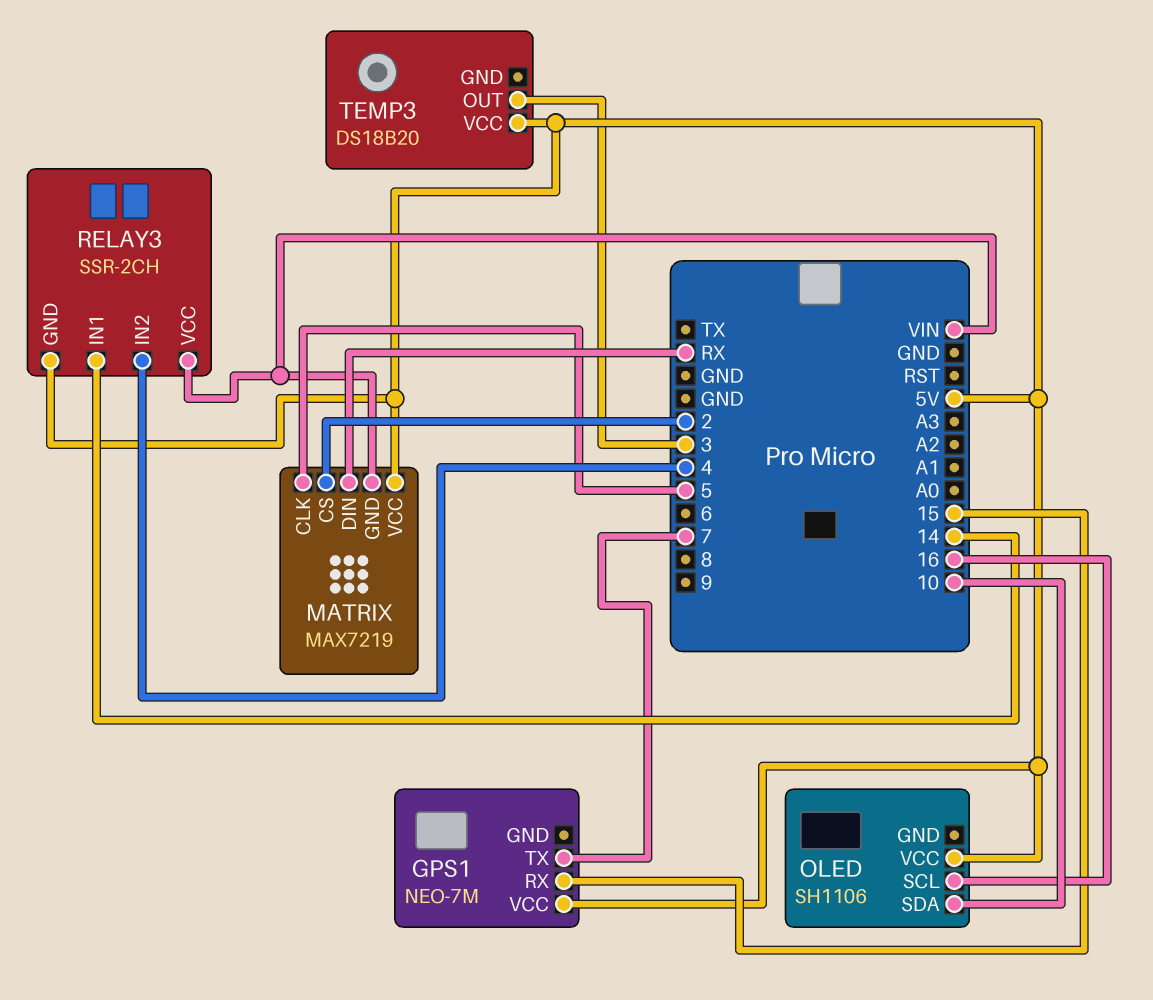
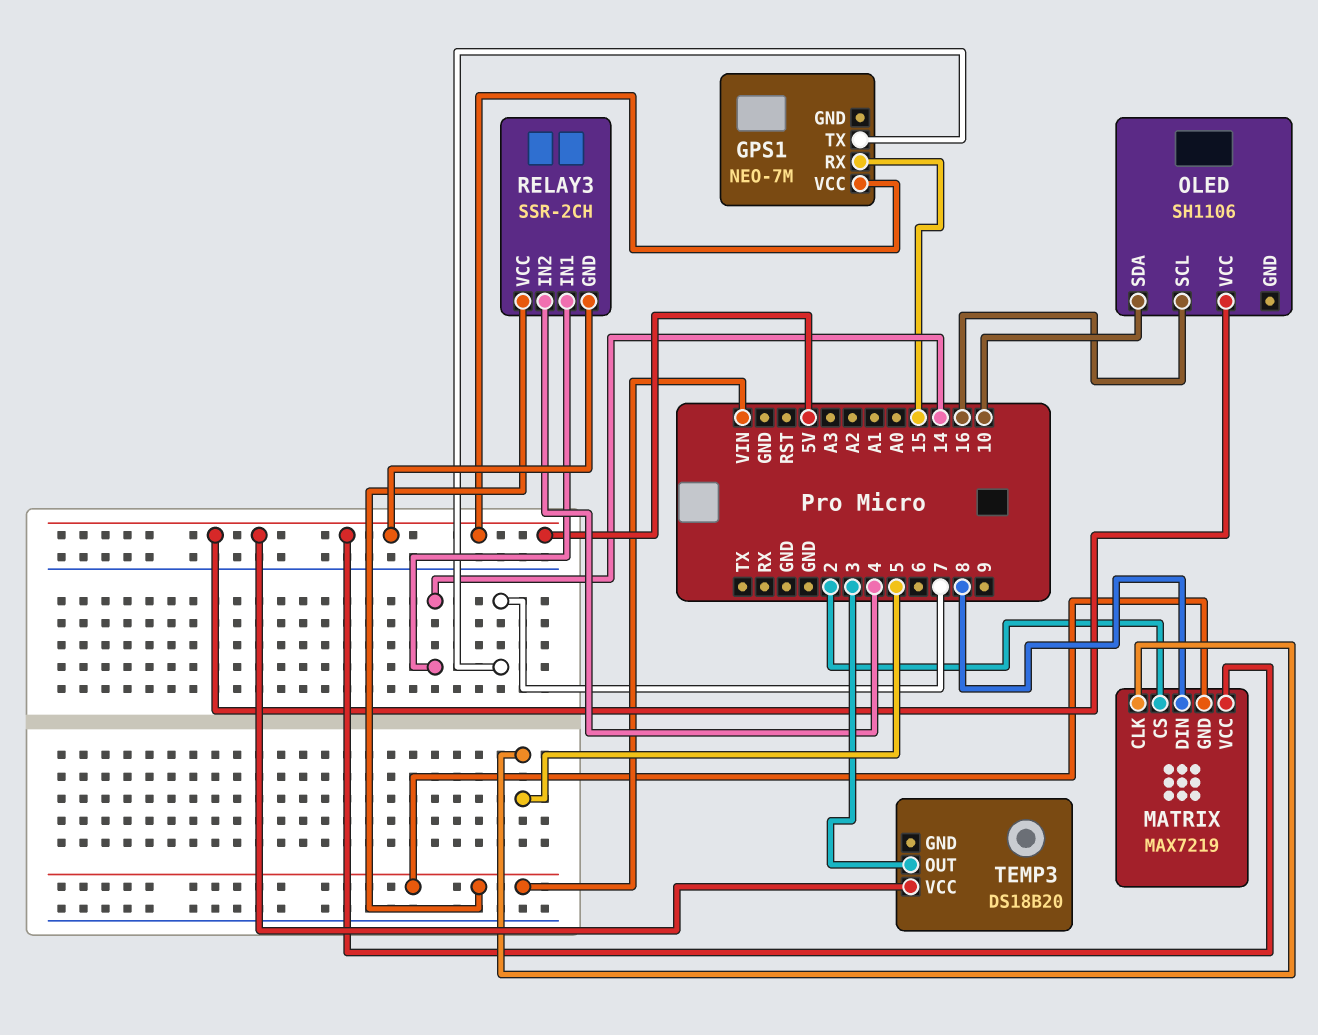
MATRIX pin DIN: RX -> 8

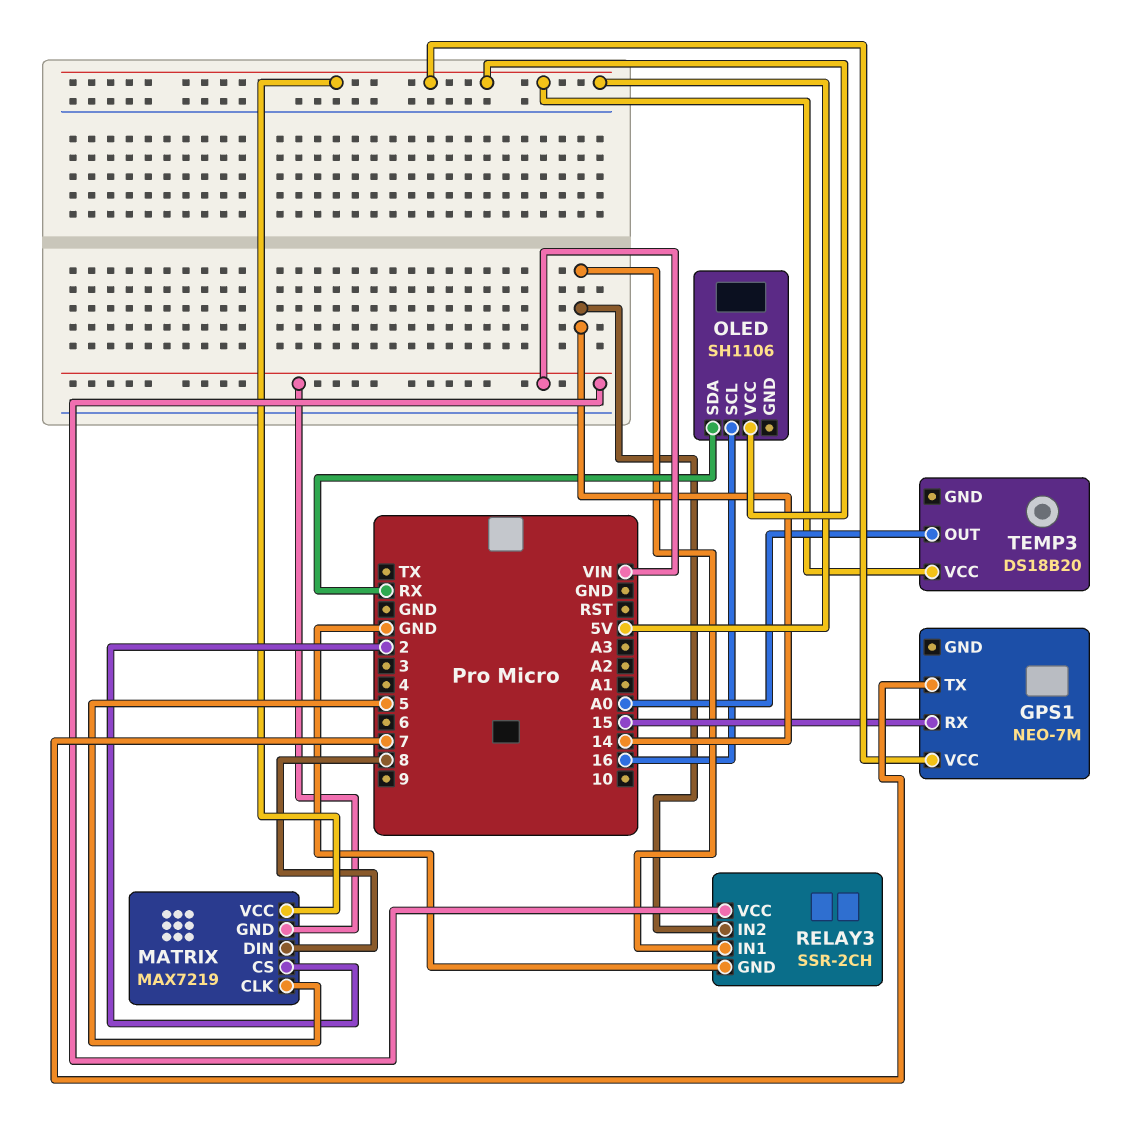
OLED pin SDA: 10 -> RX
RELAY3 pin GND: 5V -> GND
RELAY3 pin IN2: 4 -> 14
TEMP3 pin OUT: 3 -> A0

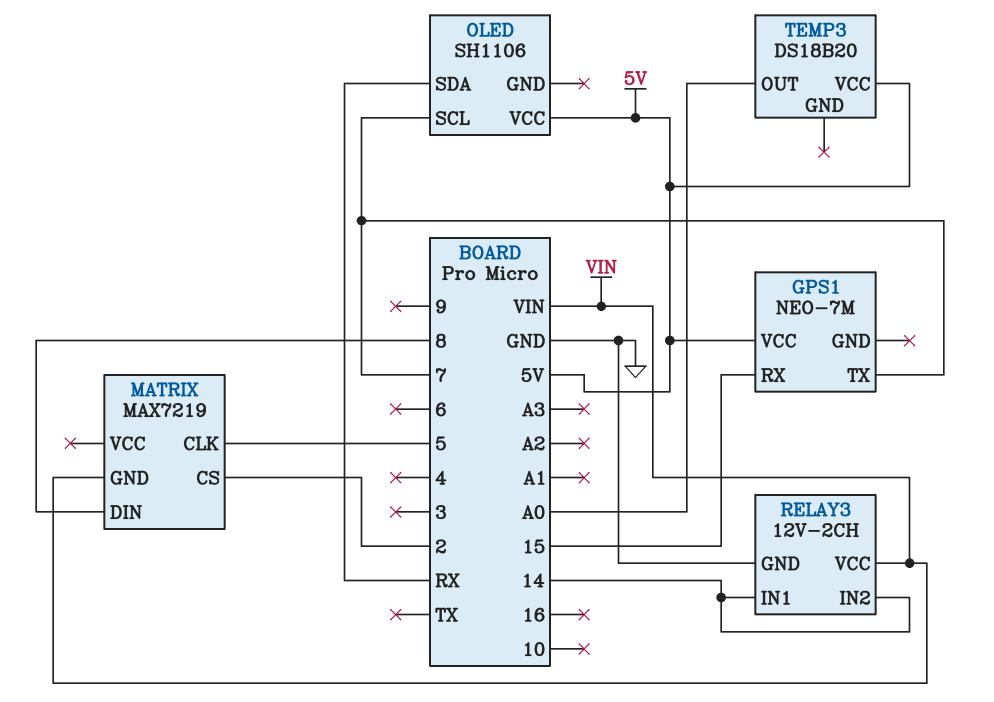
MATRIX pin VCC: 5V -> none
OLED pin SCL: 16 -> 7
RELAY3: SSR-2CH -> 12V-2CH

